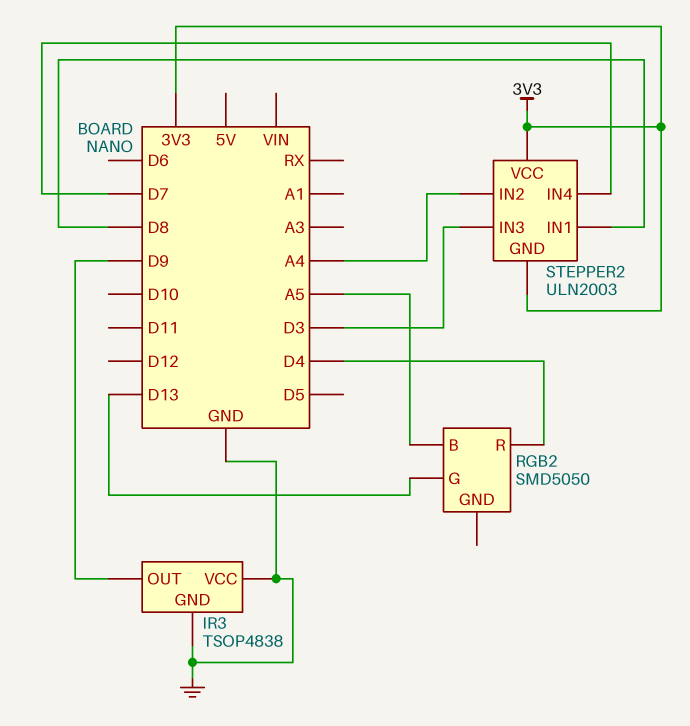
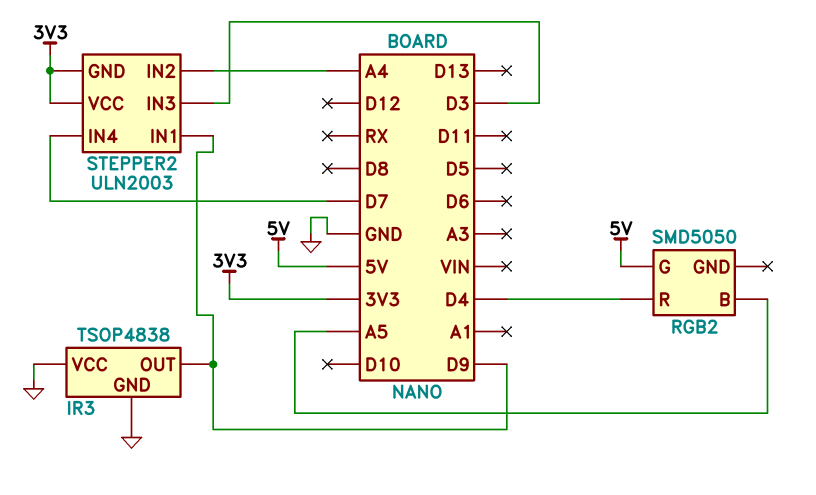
RGB2 pin G: D13 -> 5V
STEPPER2 pin IN1: D8 -> D9

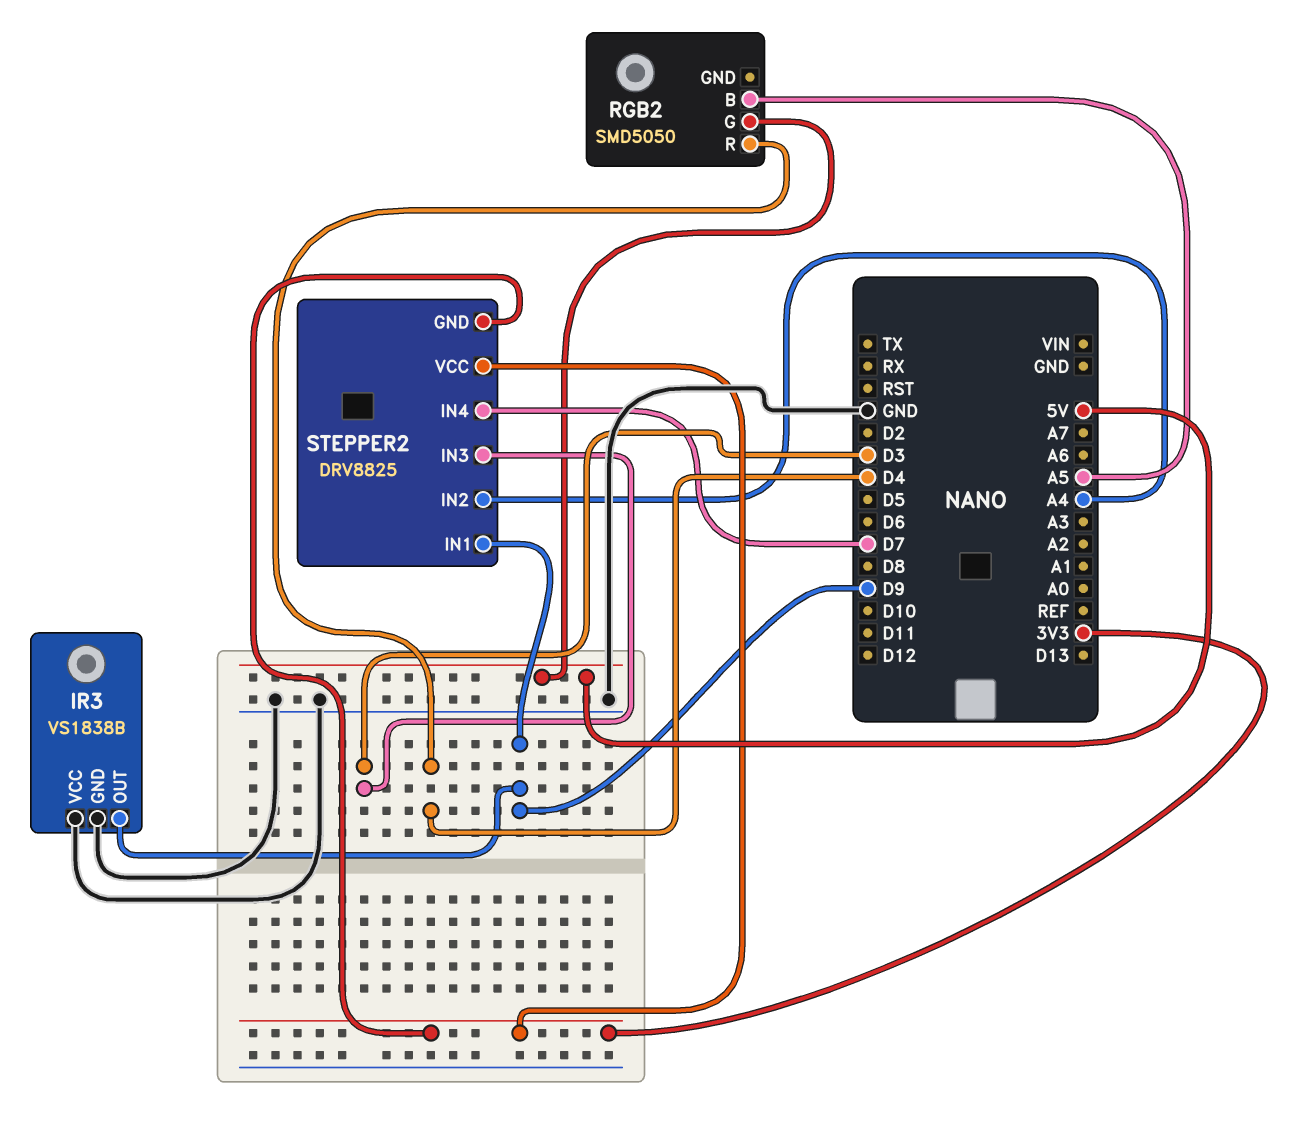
IR3: TSOP4838 -> VS1838B
STEPPER2: ULN2003 -> DRV8825

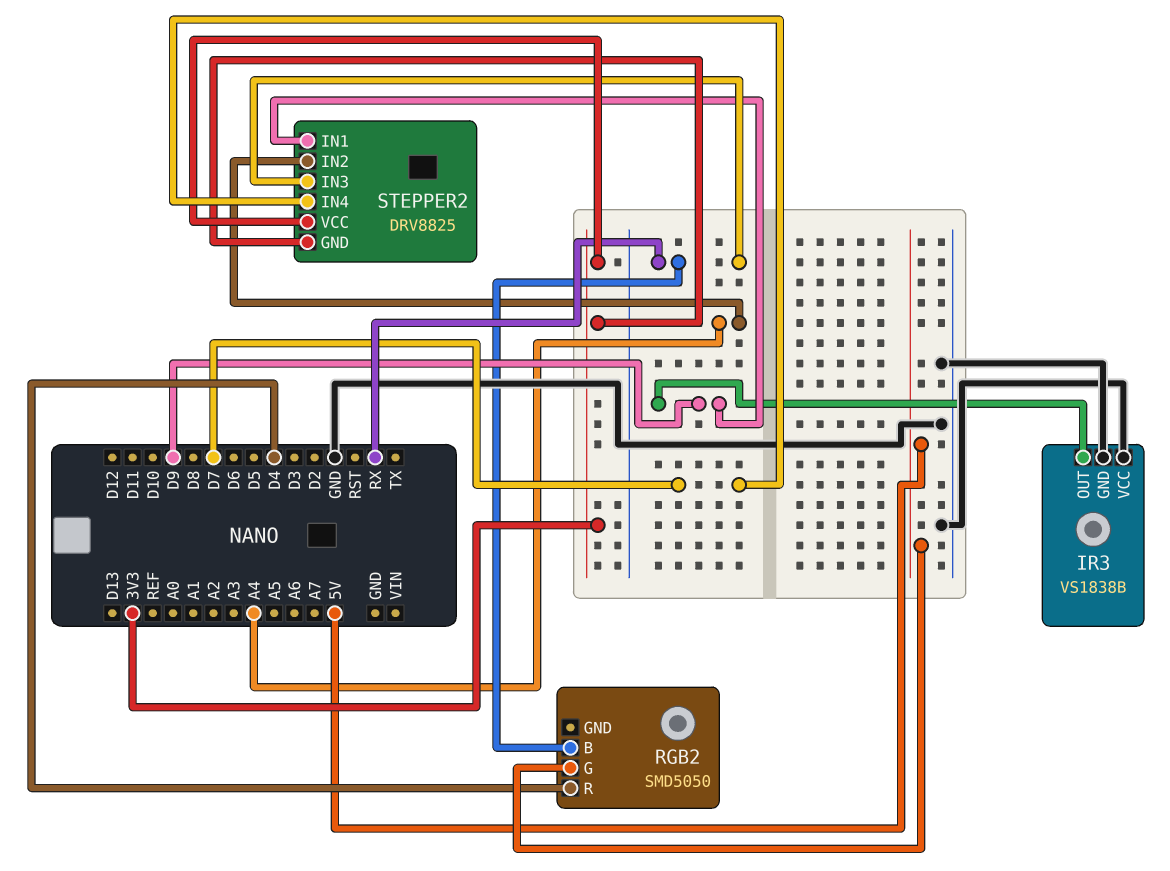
RGB2 pin B: A5 -> RX
STEPPER2 pin IN3: D3 -> RX

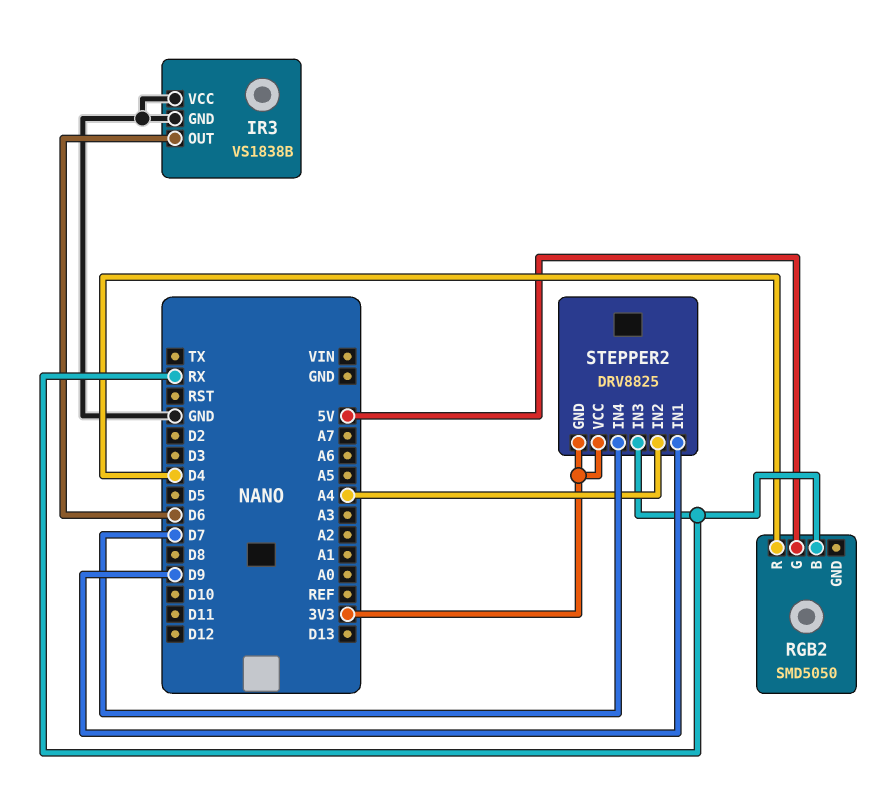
IR3 pin OUT: D9 -> D6

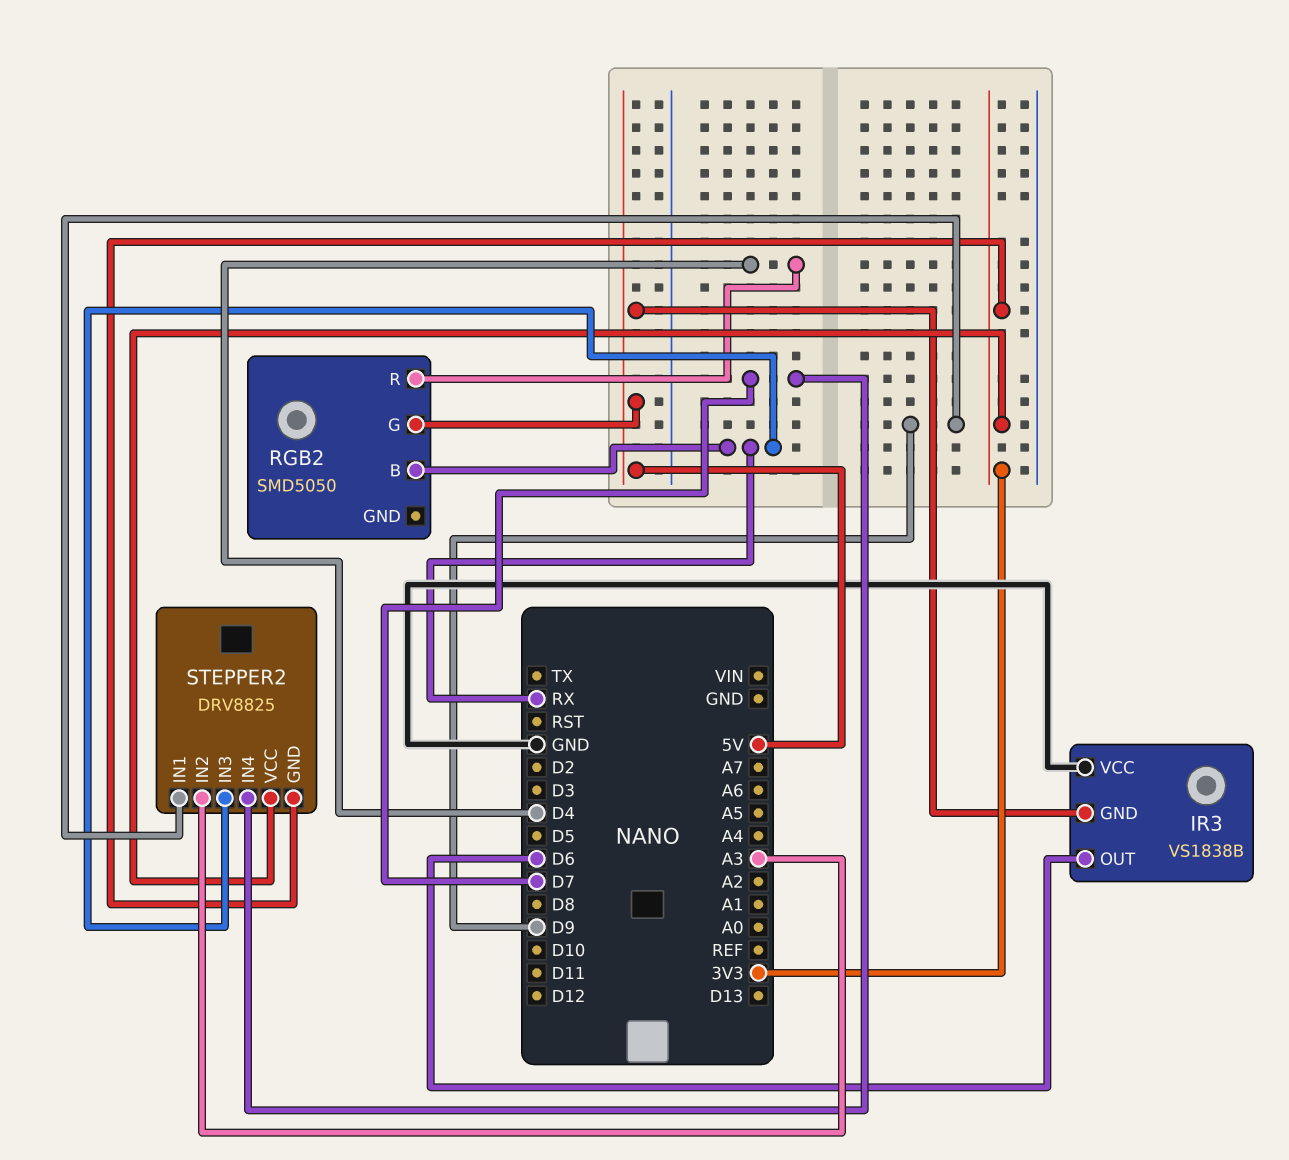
IR3 pin GND: GND -> 5V
STEPPER2 pin IN2: A4 -> A3

